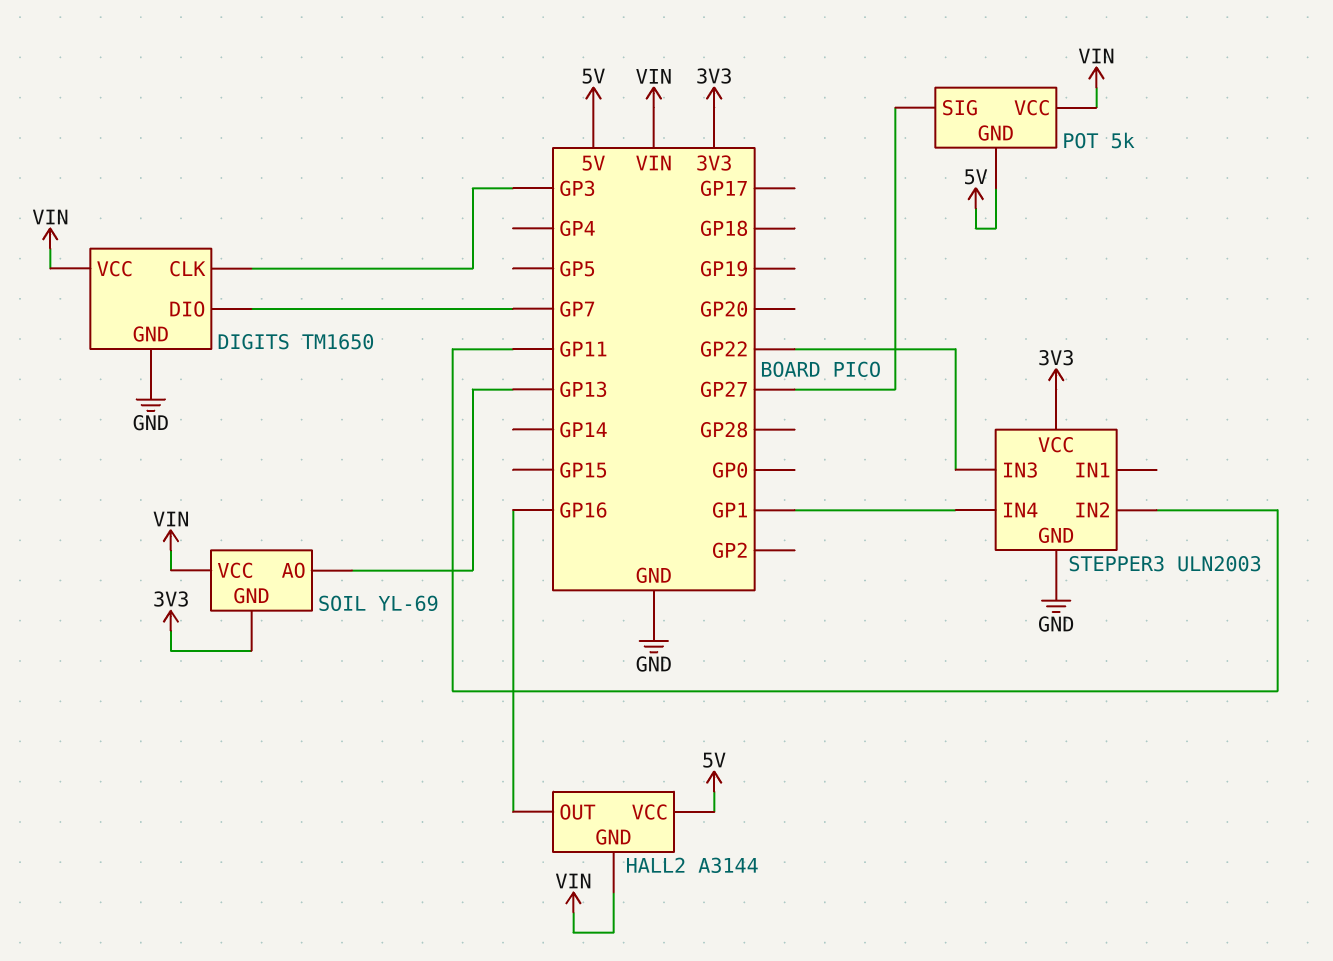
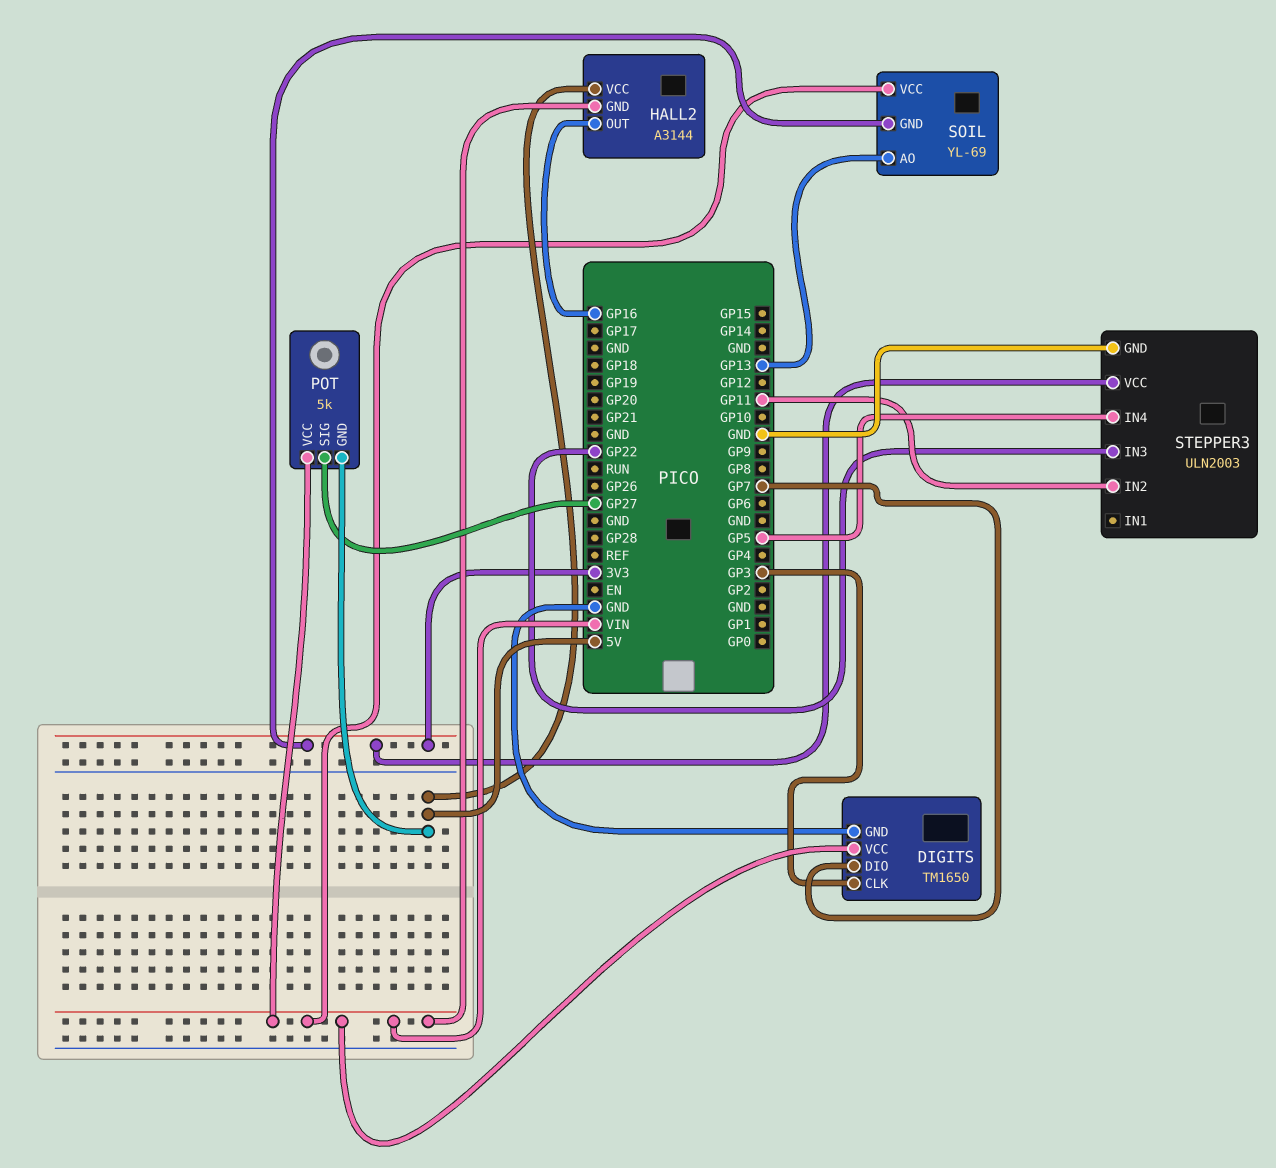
STEPPER3 pin IN4: GP1 -> GP5

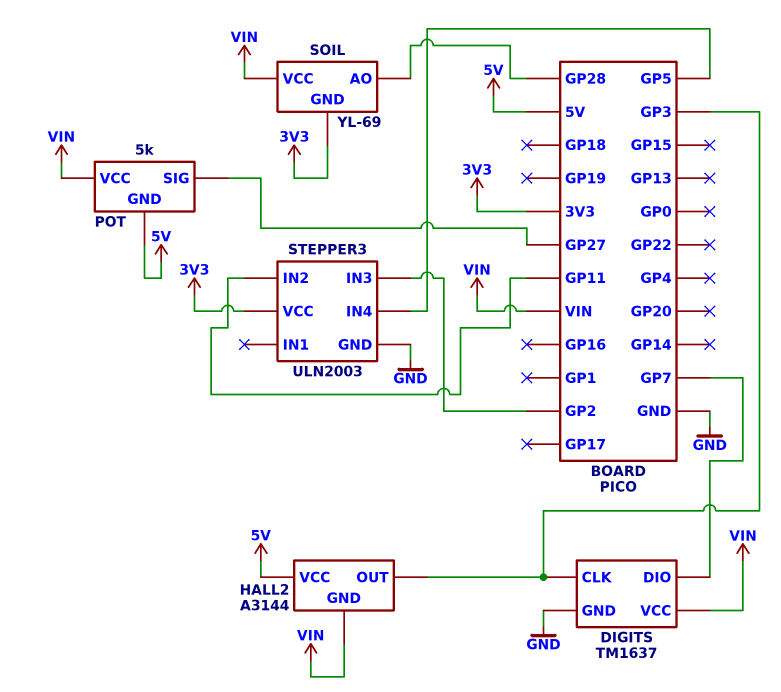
DIGITS: TM1650 -> TM1637
HALL2 pin OUT: GP16 -> GP3
SOIL pin AO: GP13 -> GP28
STEPPER3 pin IN3: GP22 -> GP2

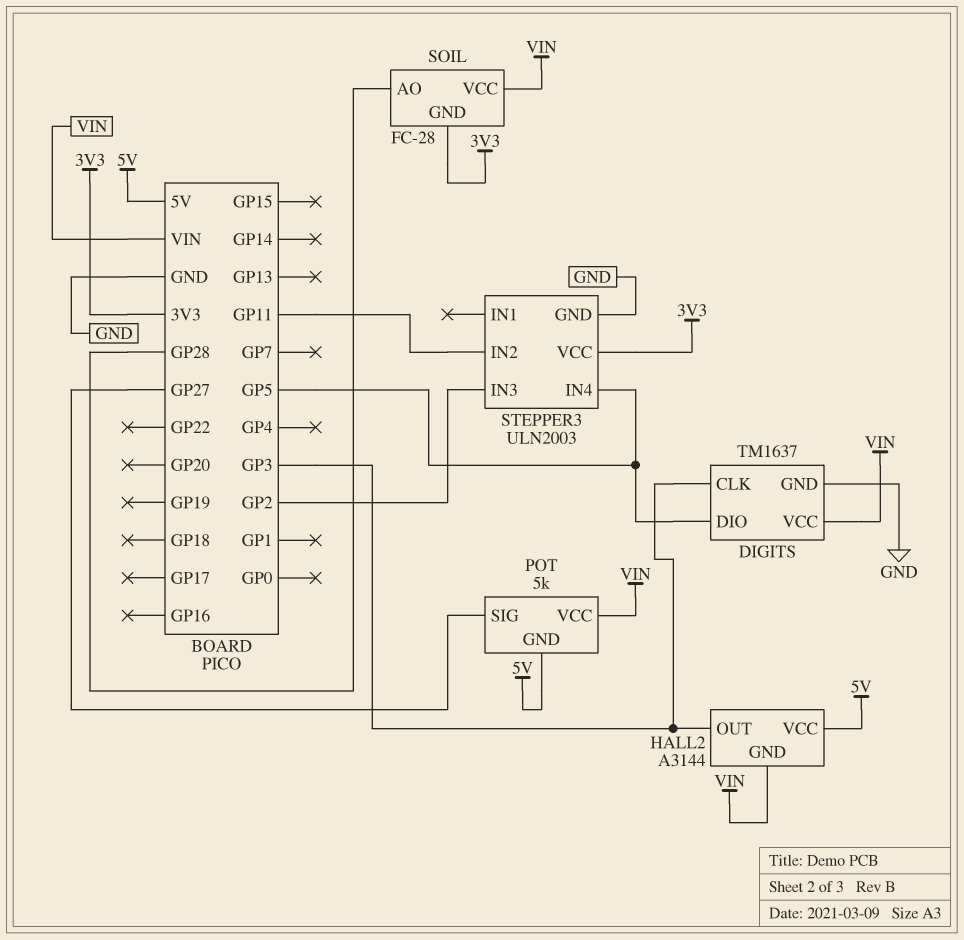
DIGITS pin DIO: GP7 -> GP5
SOIL: YL-69 -> FC-28

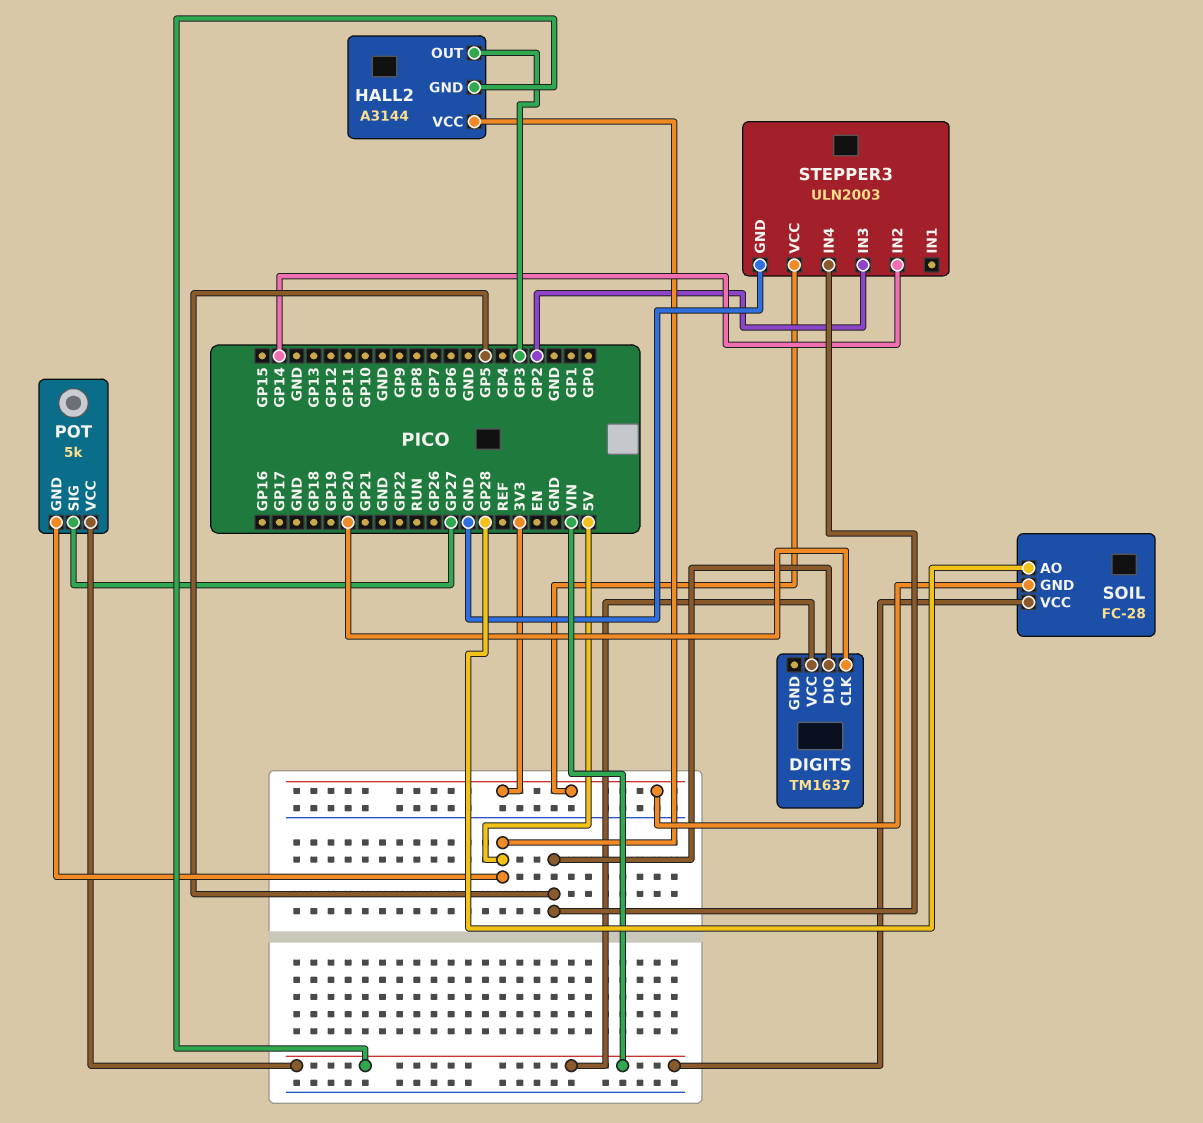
DIGITS pin CLK: GP3 -> GP20
DIGITS pin GND: GND -> none
STEPPER3 pin IN2: GP11 -> GP14

